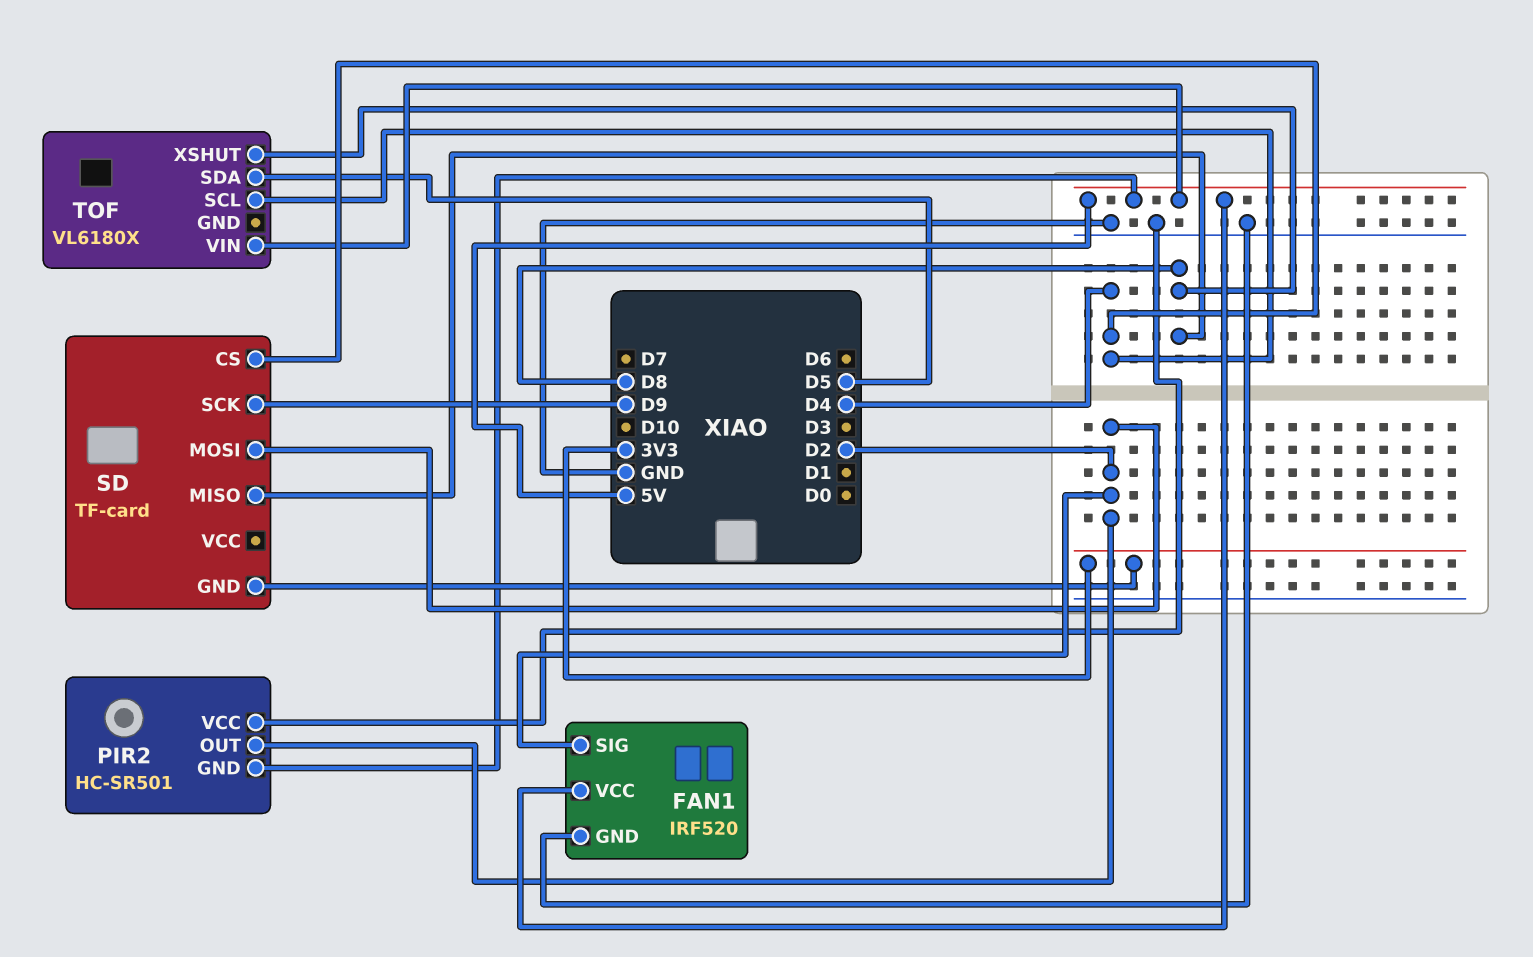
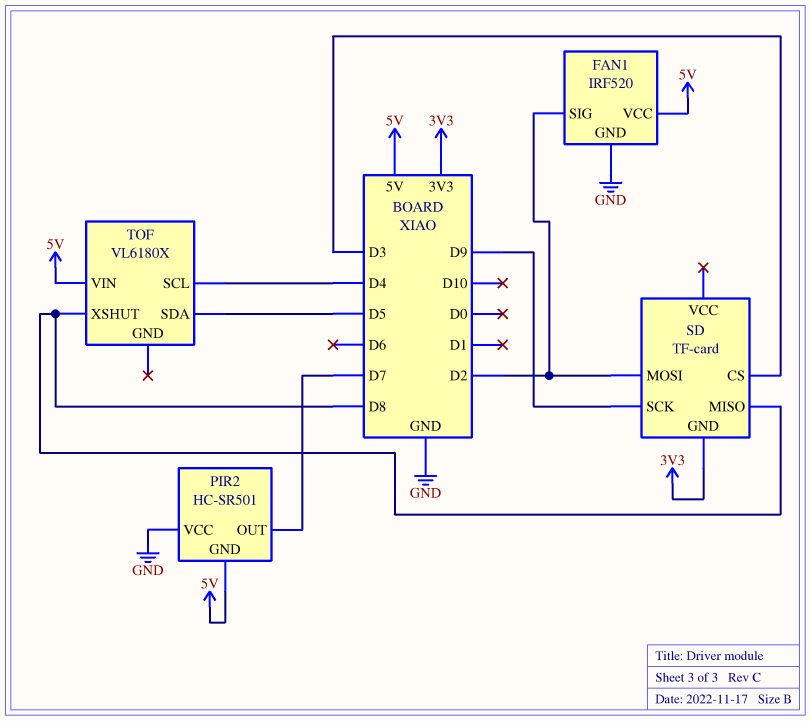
PIR2 pin OUT: D2 -> D7
SD pin CS: D4 -> D3

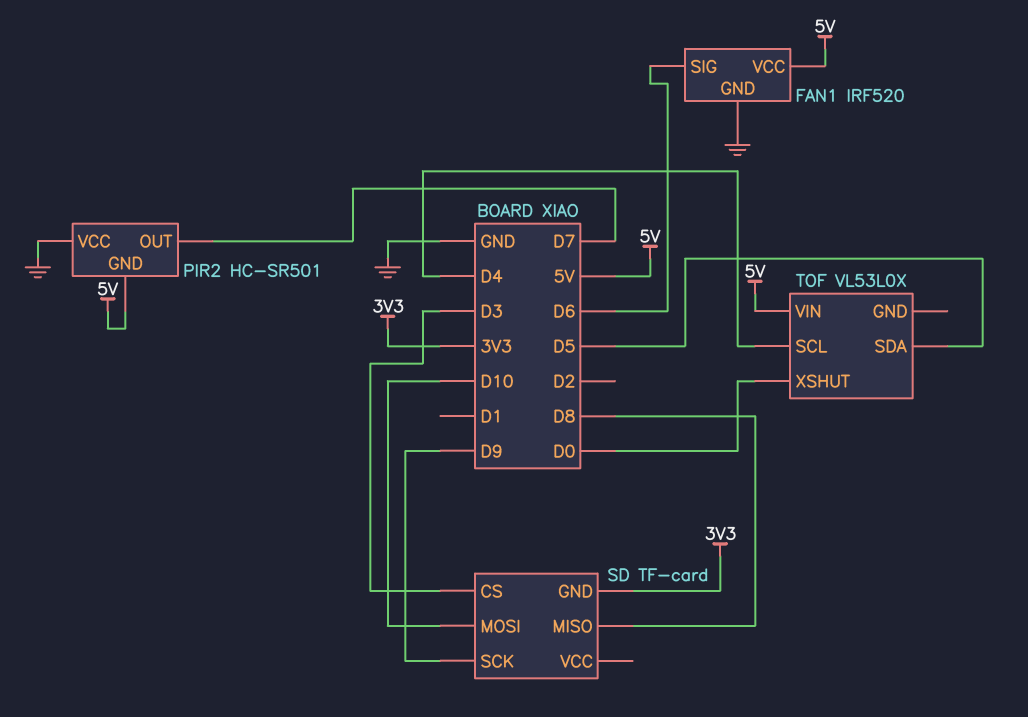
FAN1 pin SIG: D2 -> D6
SD pin MOSI: D2 -> D10
TOF: VL6180X -> VL53L0X
TOF pin XSHUT: D8 -> D0

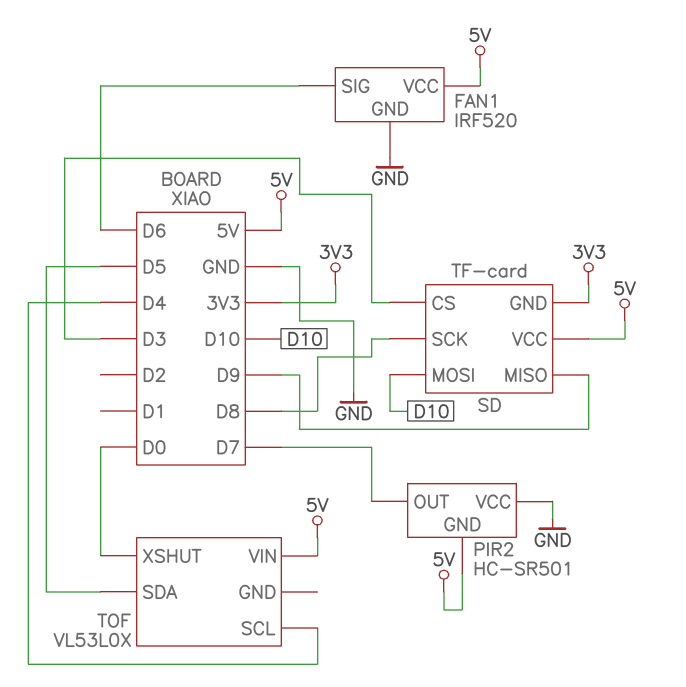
SD pin MISO: D8 -> D9
SD pin SCK: D9 -> D8
SD pin VCC: none -> 5V

